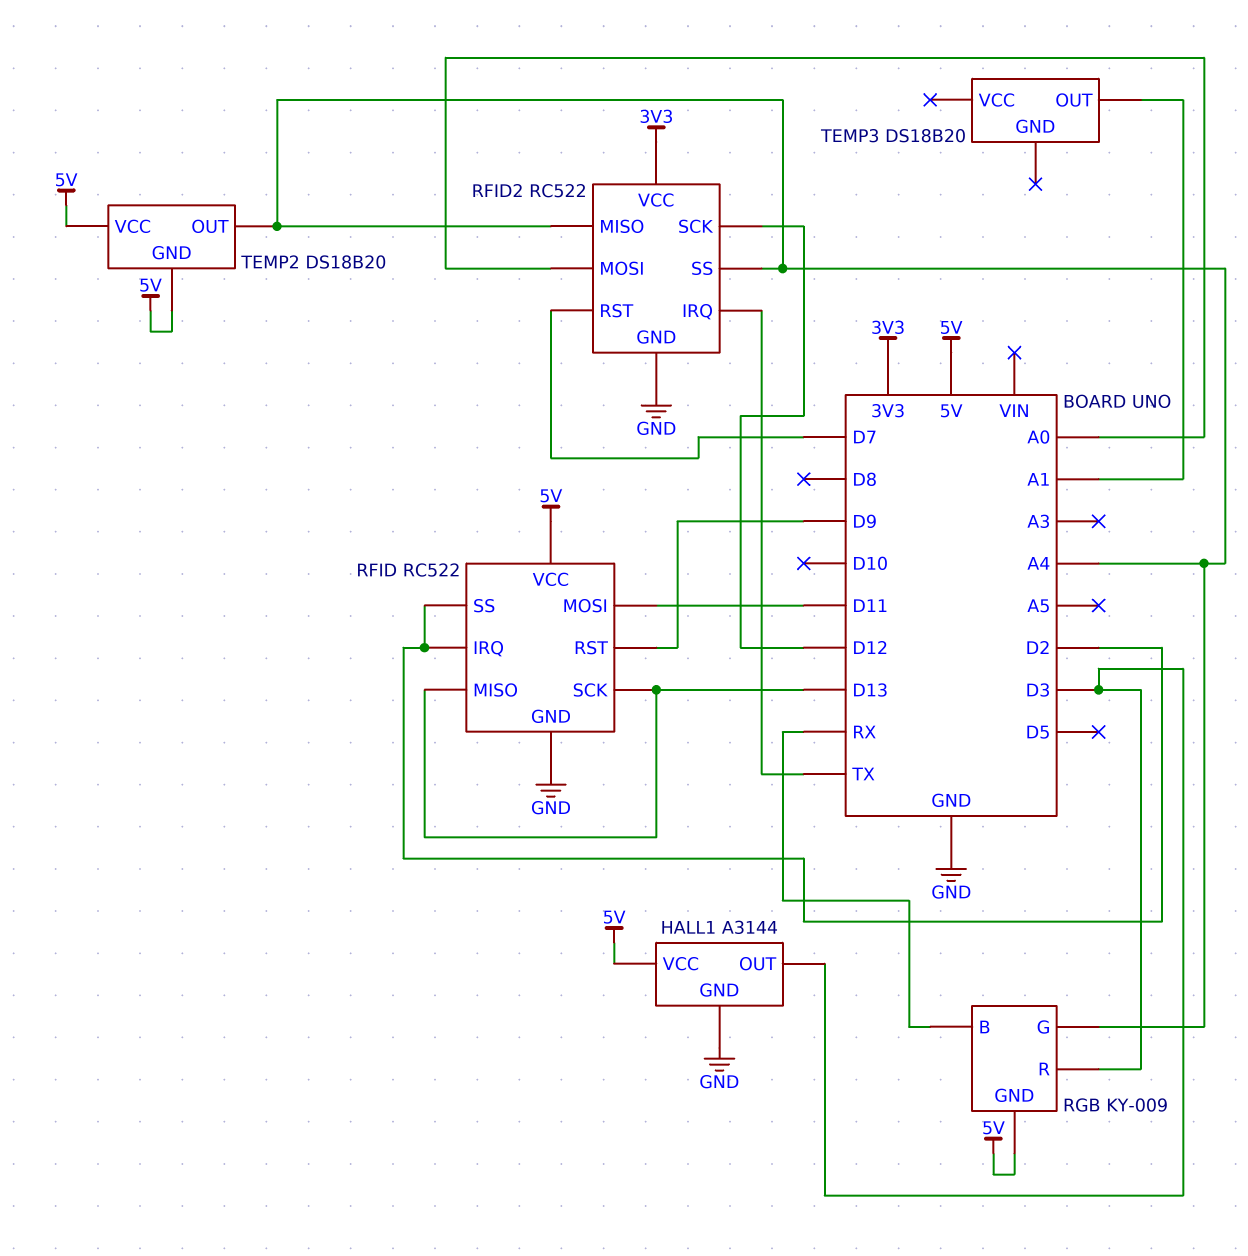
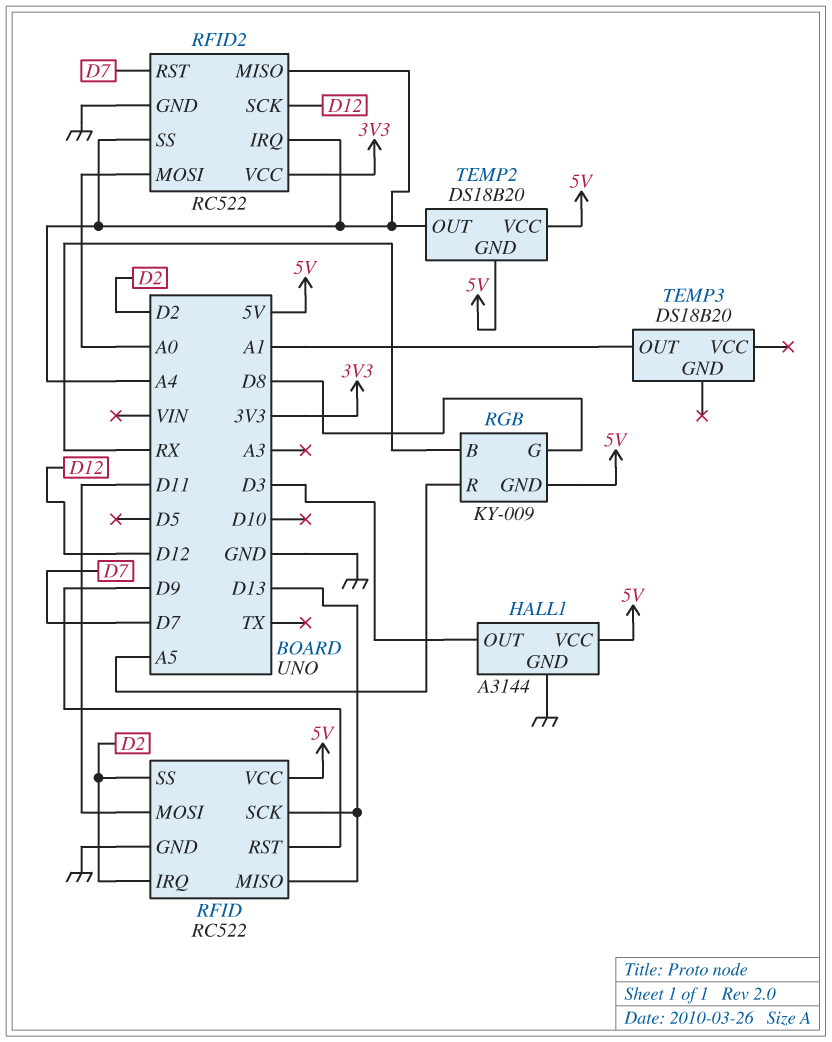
RFID2 pin IRQ: TX -> A4
RGB pin G: A4 -> D8
RGB pin R: D3 -> A5

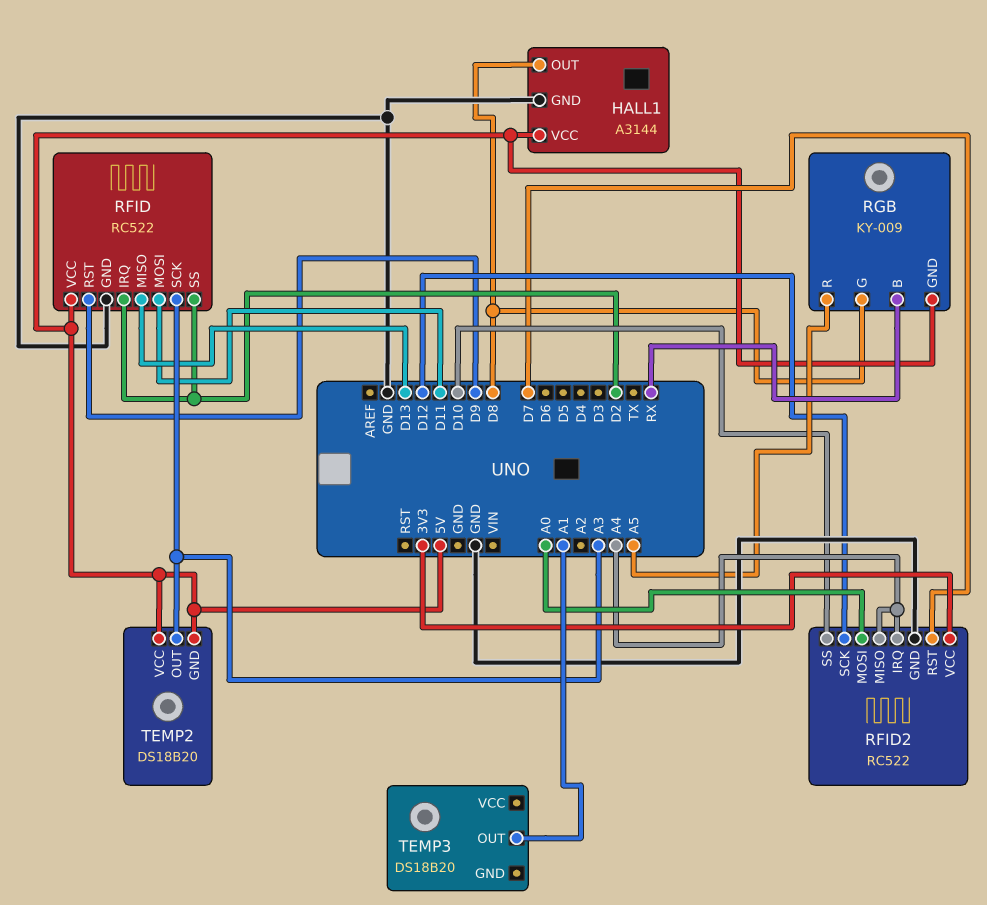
HALL1 pin OUT: D3 -> D8
RFID pin SCK: D13 -> A3
RFID2 pin SS: A4 -> D10
TEMP2 pin OUT: A4 -> A3

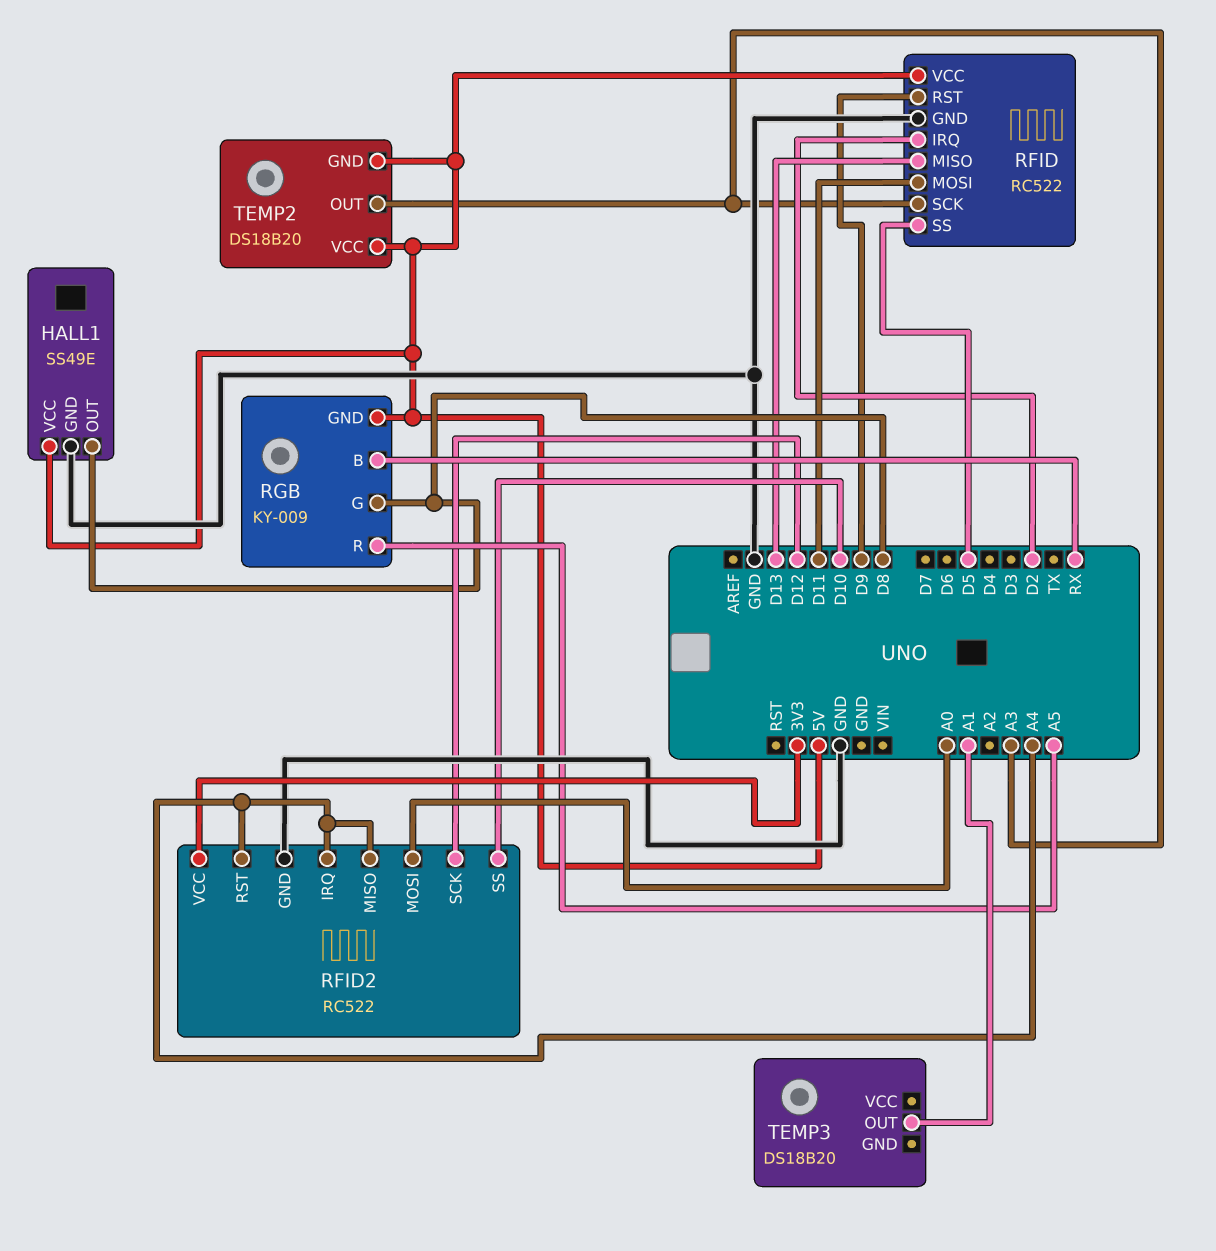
HALL1: A3144 -> SS49E
RFID pin SS: D2 -> D5
RFID2 pin RST: D7 -> A4

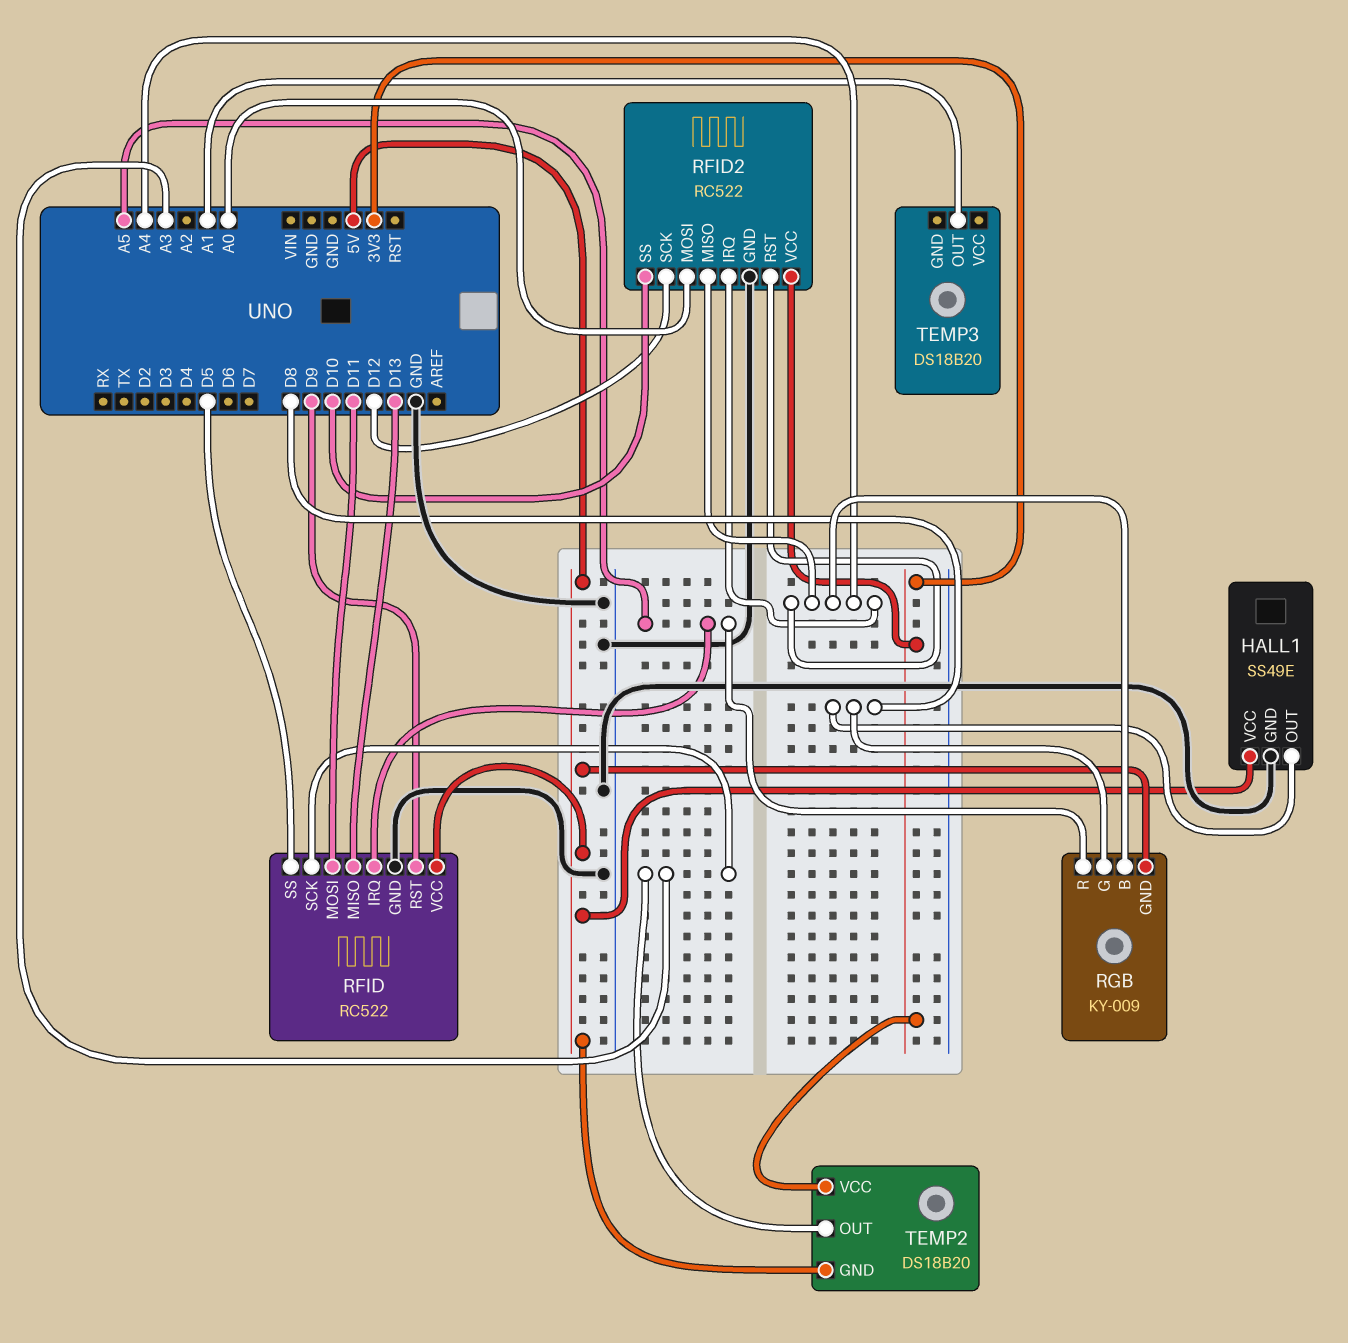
RFID pin IRQ: D2 -> A5
RGB pin B: RX -> A4
TEMP2 pin VCC: 5V -> 3V3

